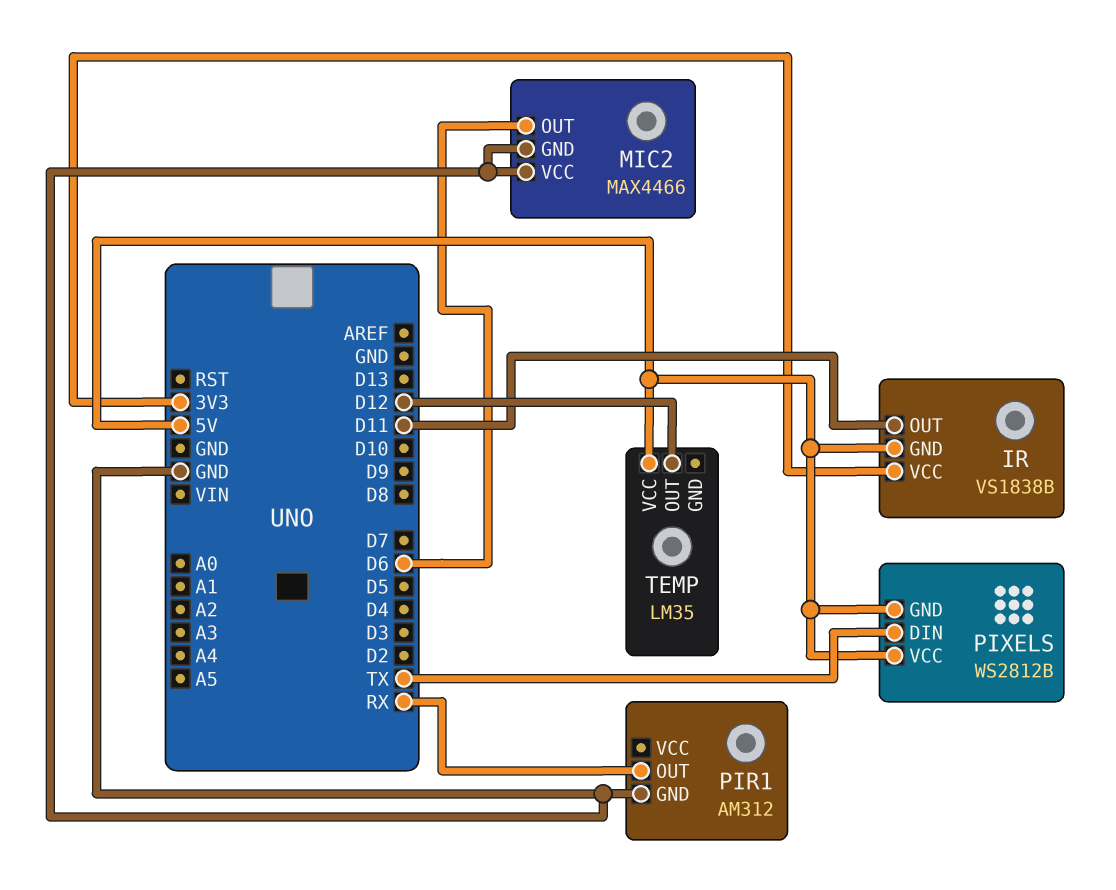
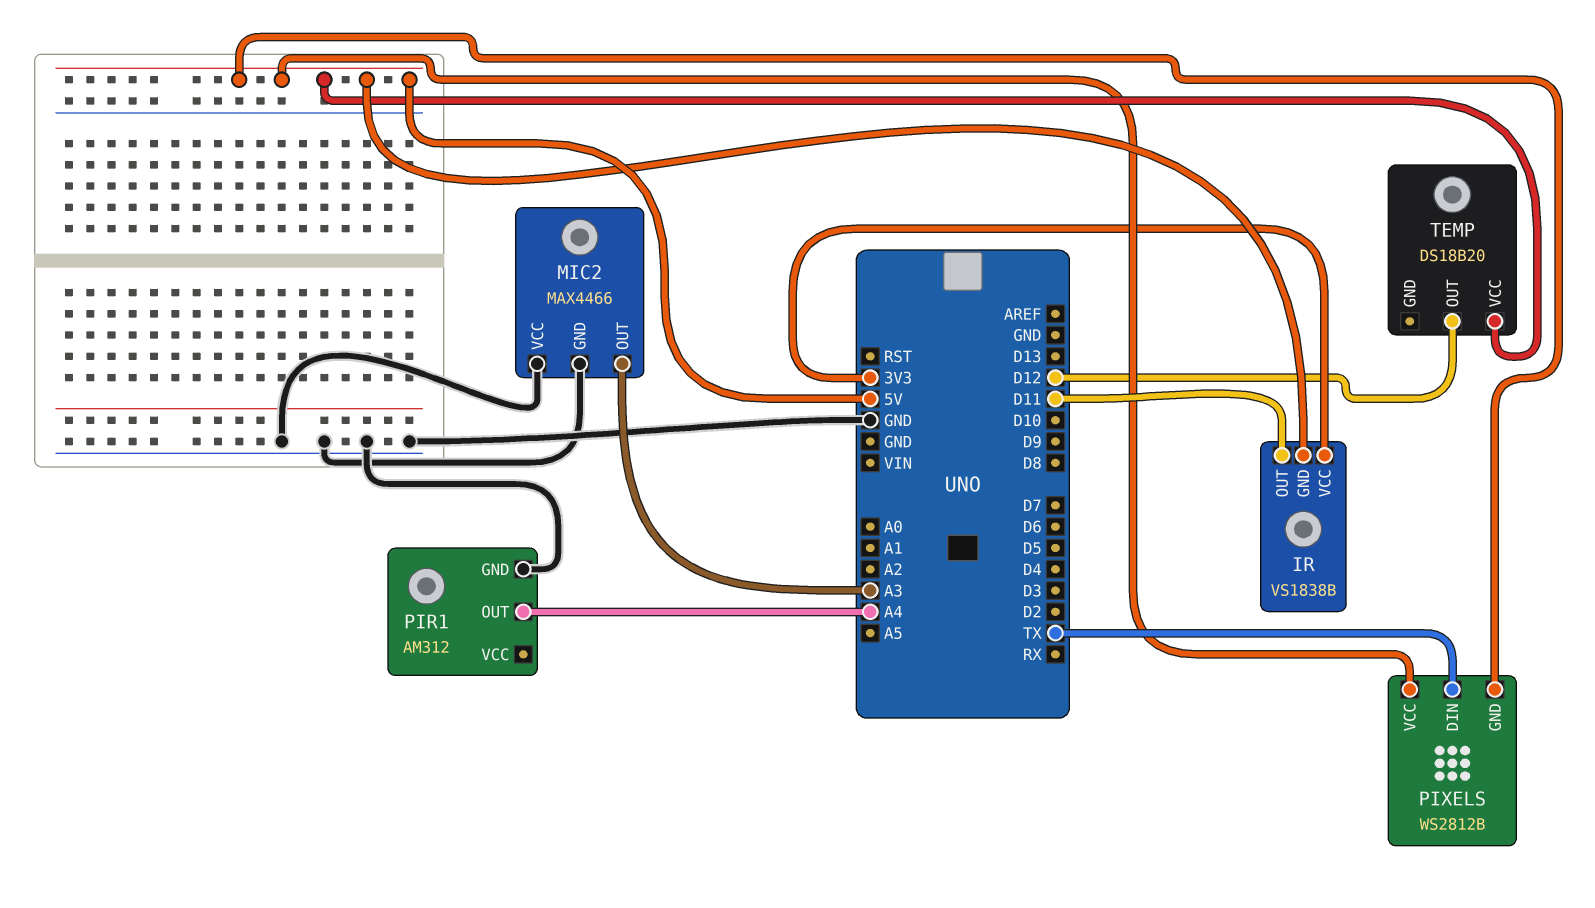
MIC2 pin OUT: D6 -> A3
PIR1 pin OUT: RX -> A4
TEMP: LM35 -> DS18B20

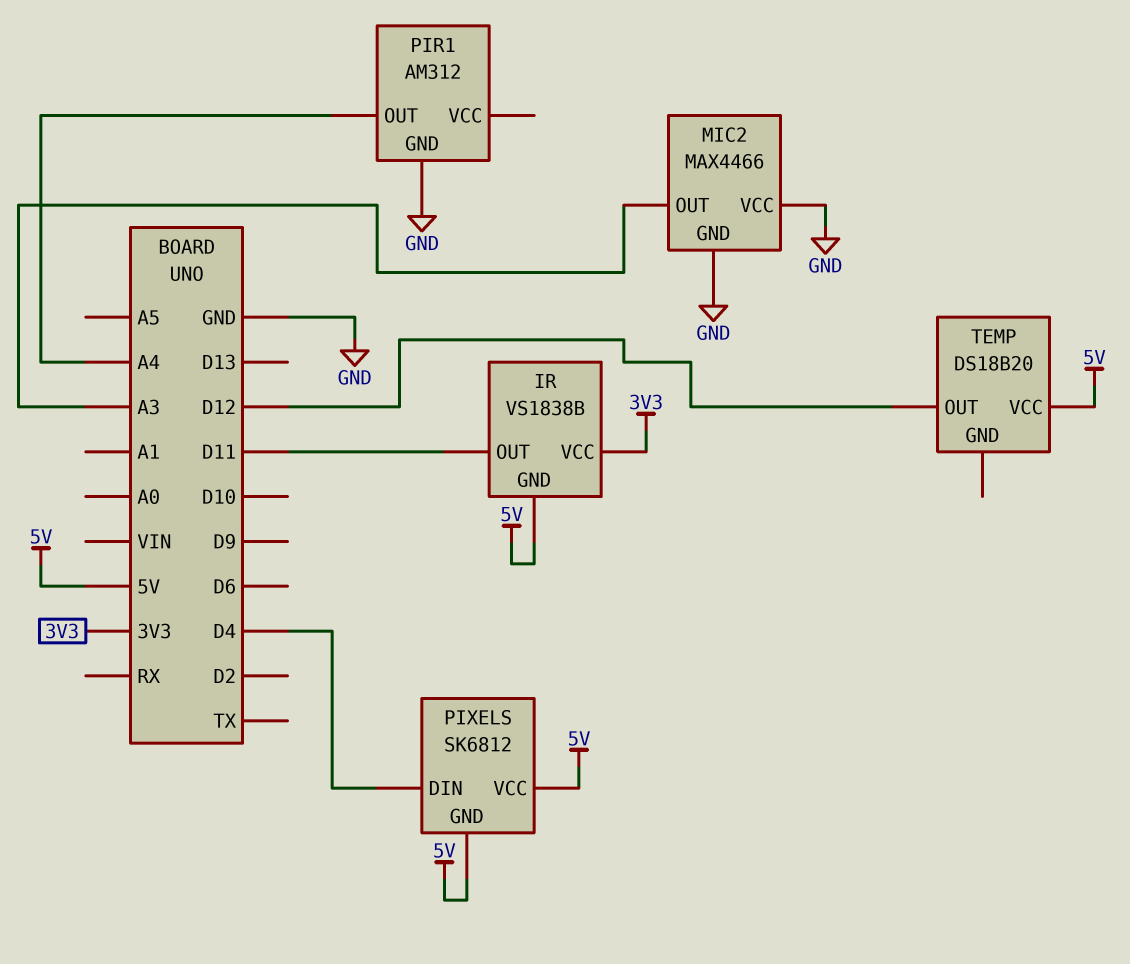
PIXELS: WS2812B -> SK6812
PIXELS pin DIN: TX -> D4

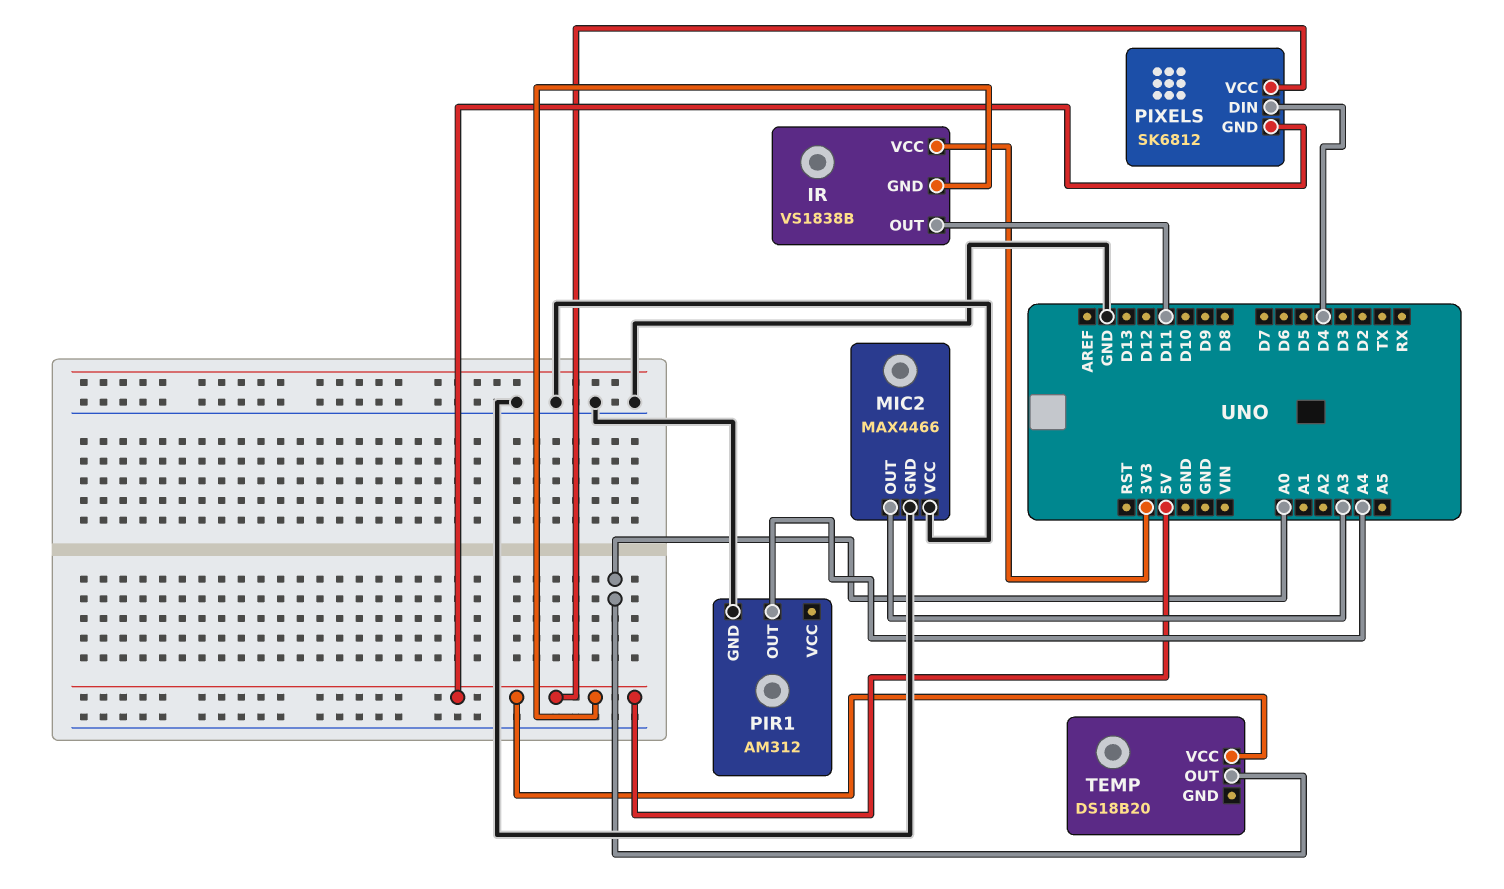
TEMP pin OUT: D12 -> A0

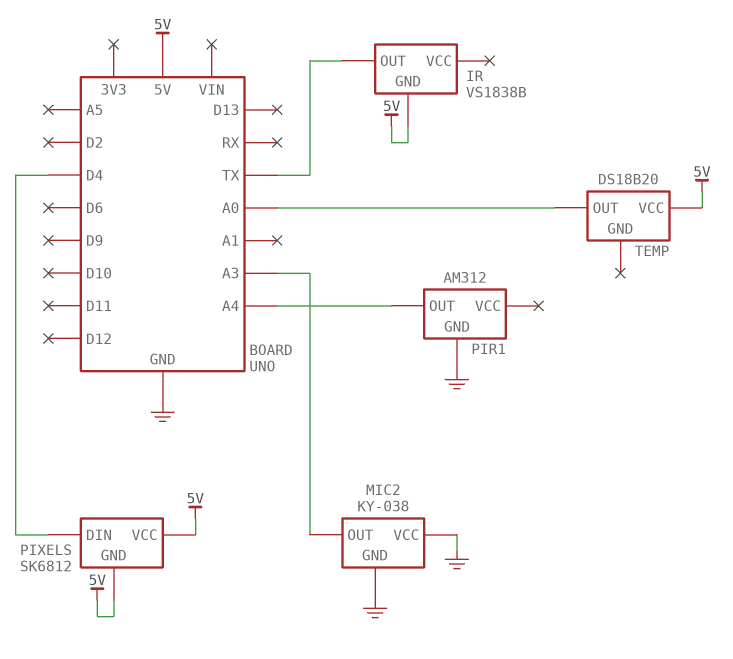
IR pin OUT: D11 -> TX
IR pin VCC: 3V3 -> none
MIC2: MAX4466 -> KY-038

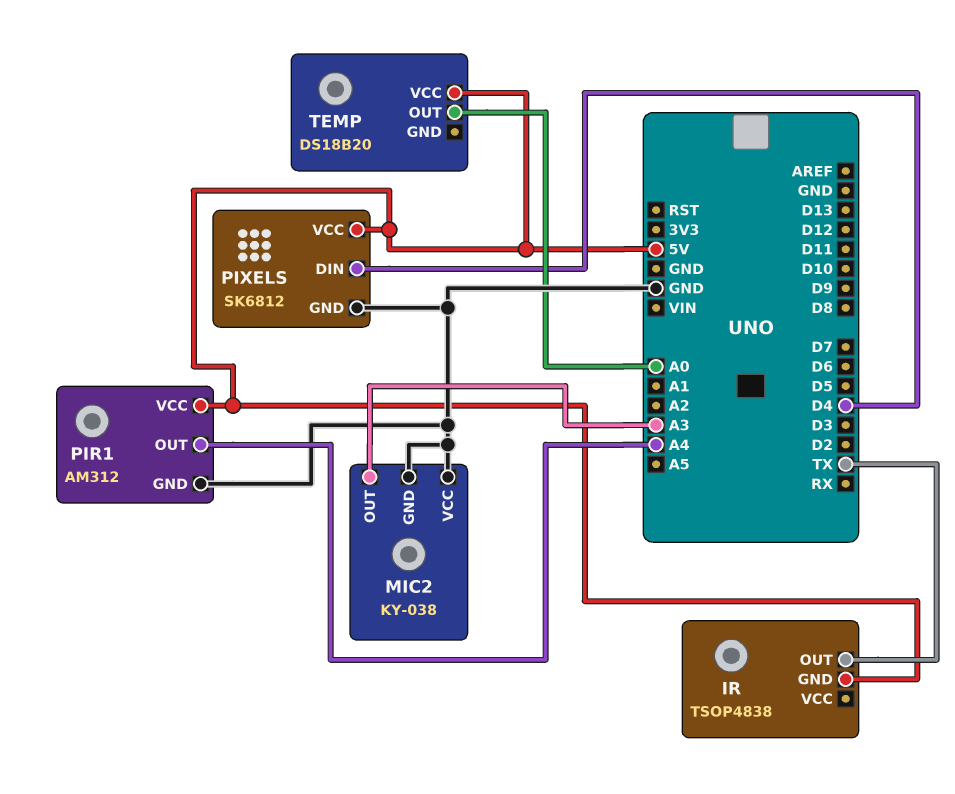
IR: VS1838B -> TSOP4838
PIR1 pin VCC: none -> 5V
PIXELS pin GND: 5V -> GND

